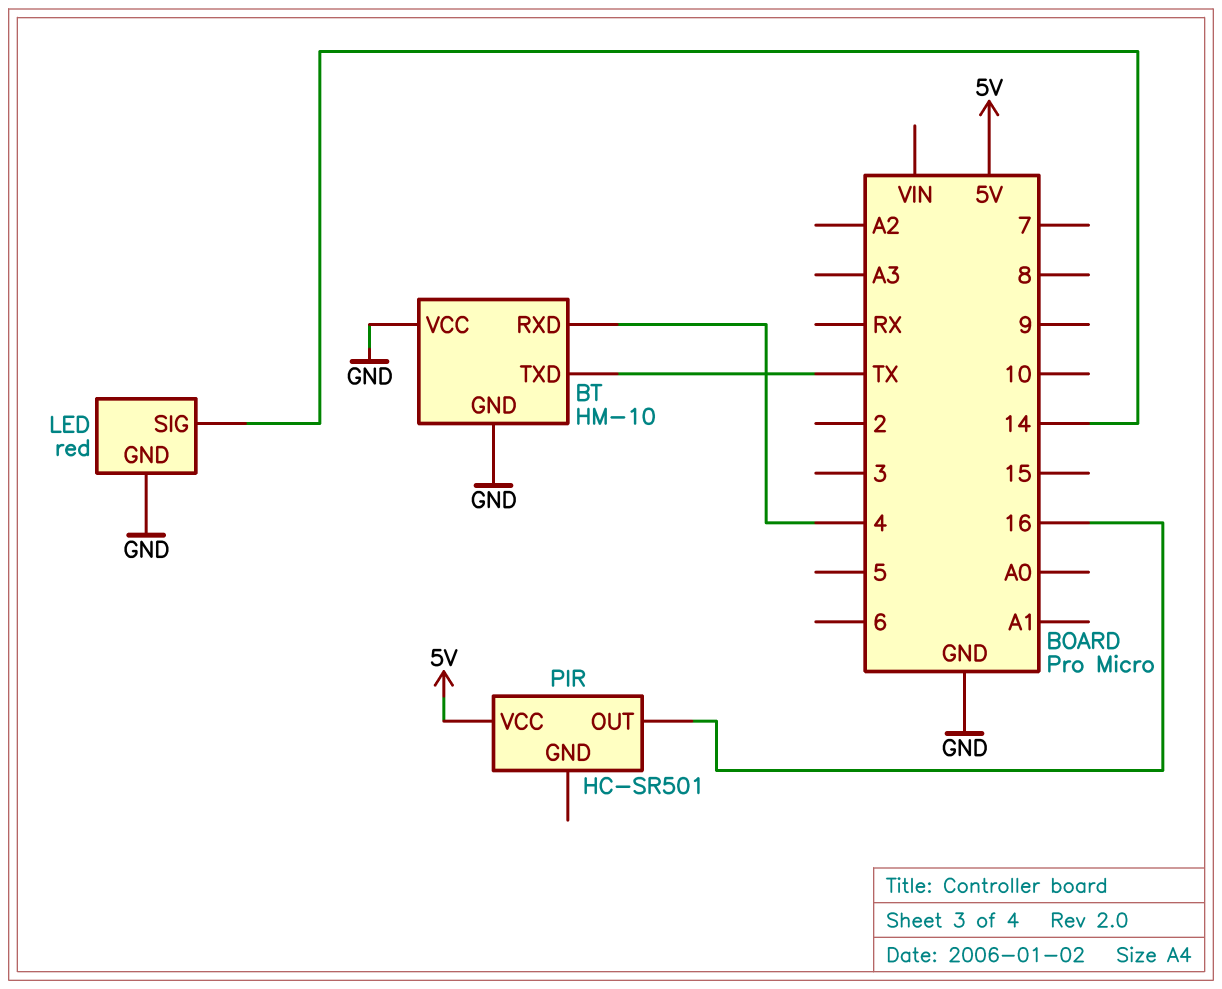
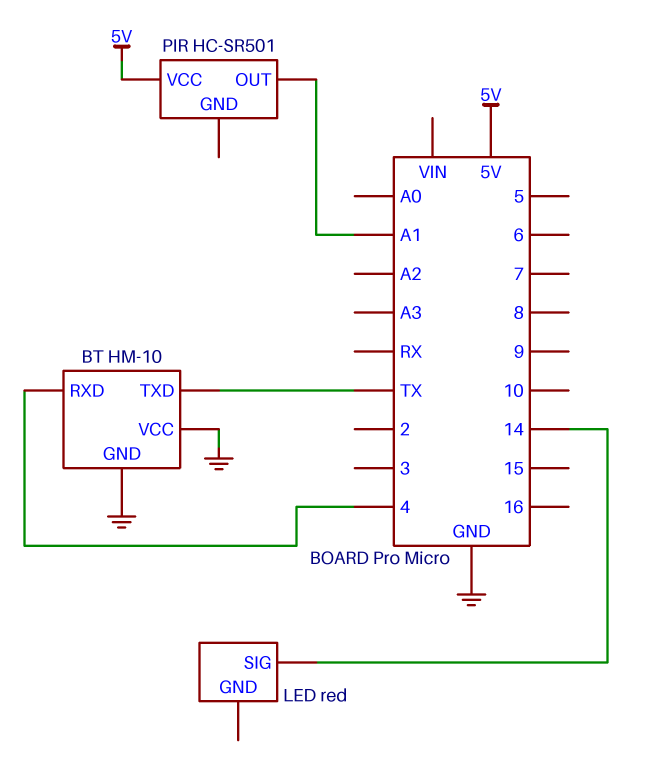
LED pin GND: GND -> none
PIR pin OUT: 16 -> A1

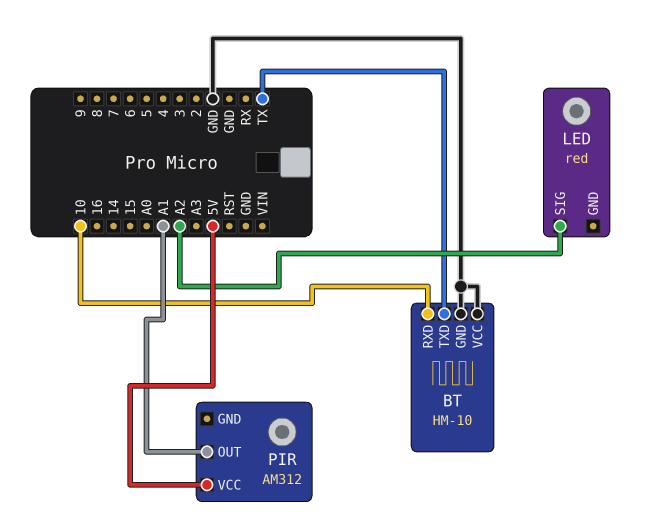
BT pin RXD: 4 -> 10
LED pin SIG: 14 -> A2
PIR: HC-SR501 -> AM312

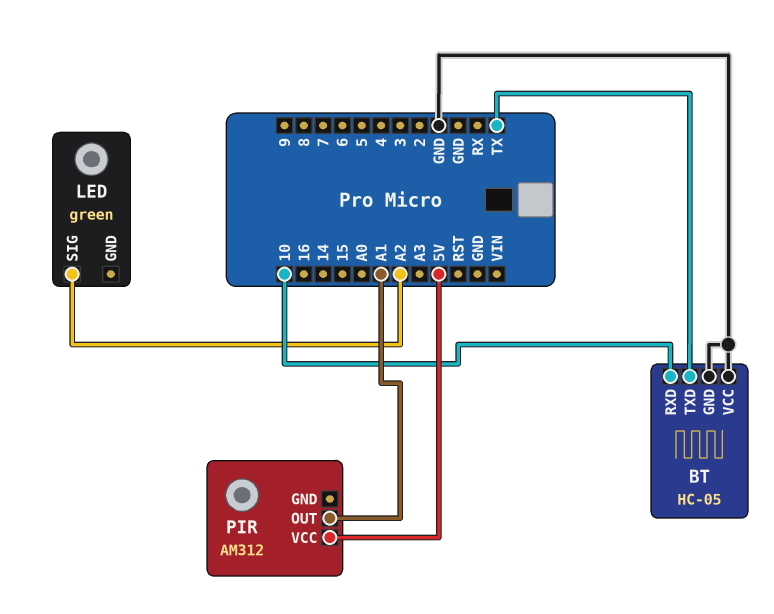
BT: HM-10 -> HC-05
LED: red -> green

